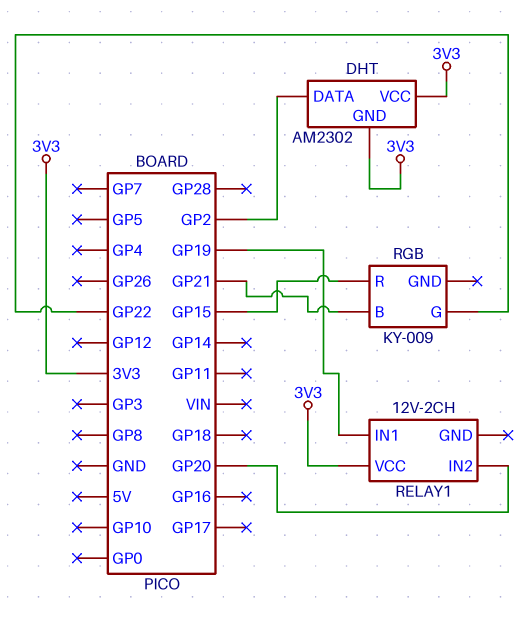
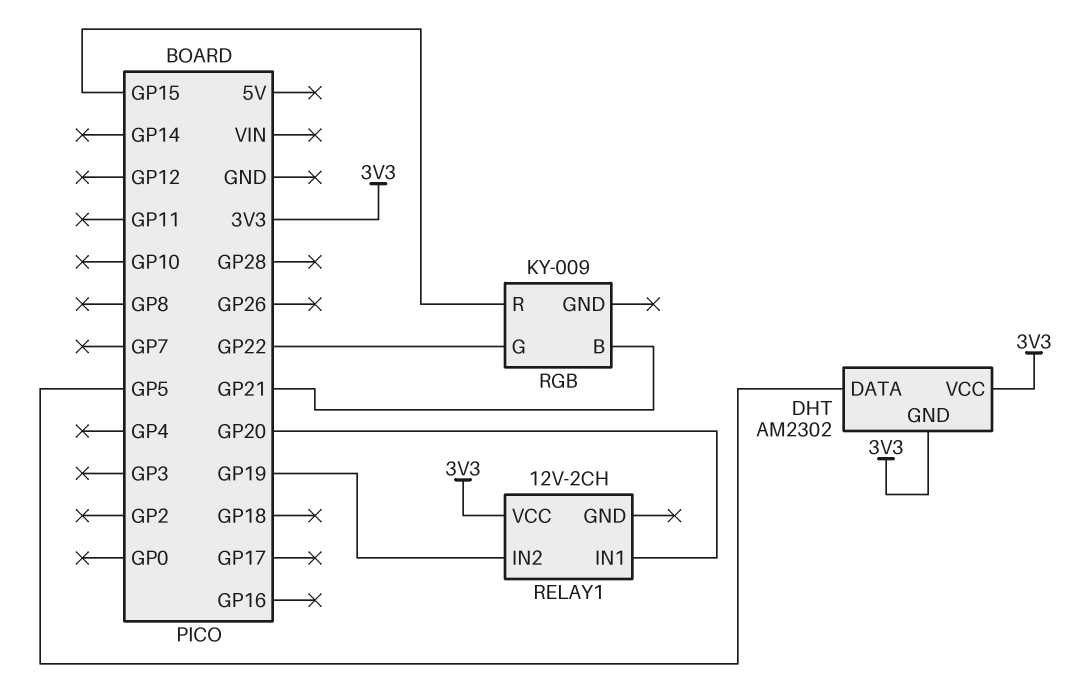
DHT pin DATA: GP2 -> GP5
RELAY1 pin IN1: GP19 -> GP20
RELAY1 pin IN2: GP20 -> GP19

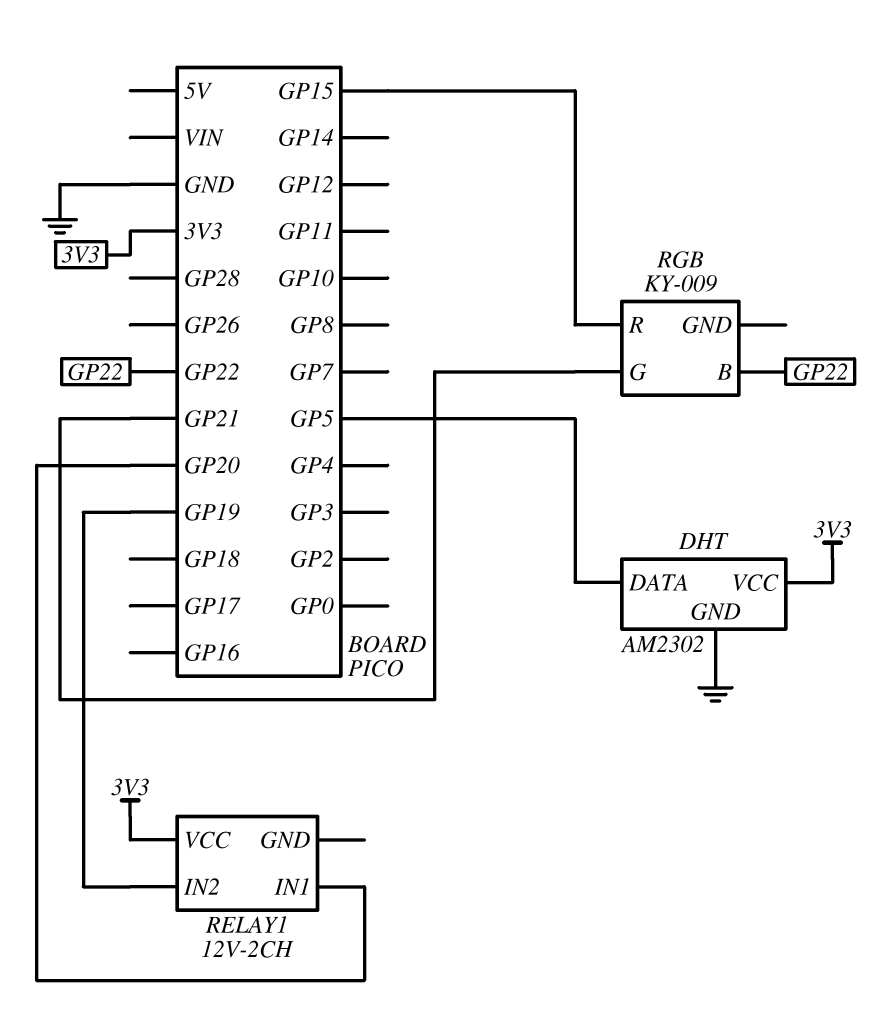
DHT pin GND: 3V3 -> GND
RGB pin B: GP21 -> GP22
RGB pin G: GP22 -> GP21

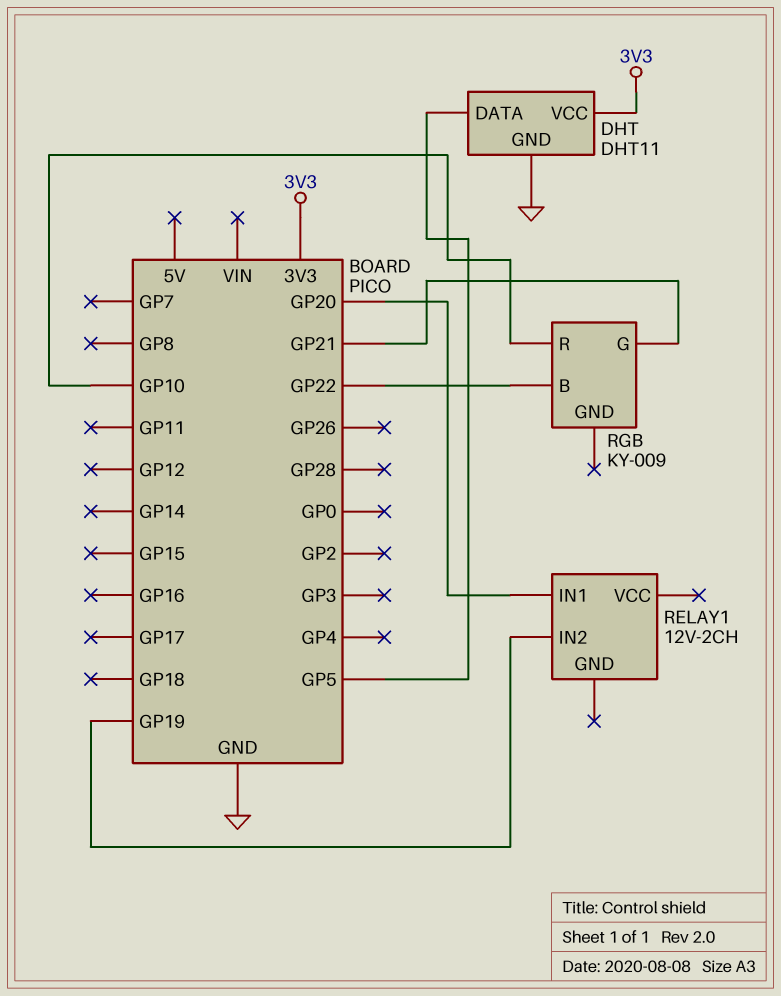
DHT: AM2302 -> DHT11
RELAY1 pin VCC: 3V3 -> none
RGB pin R: GP15 -> GP10

